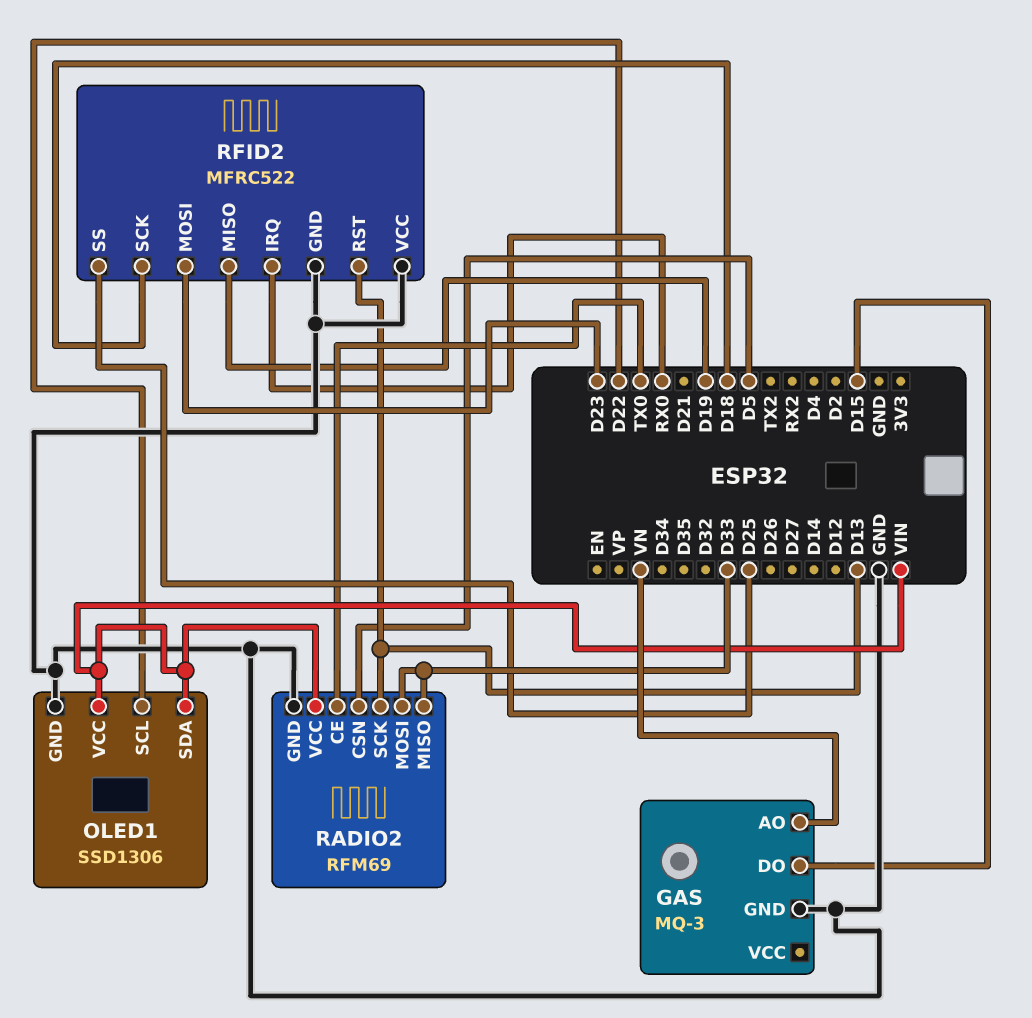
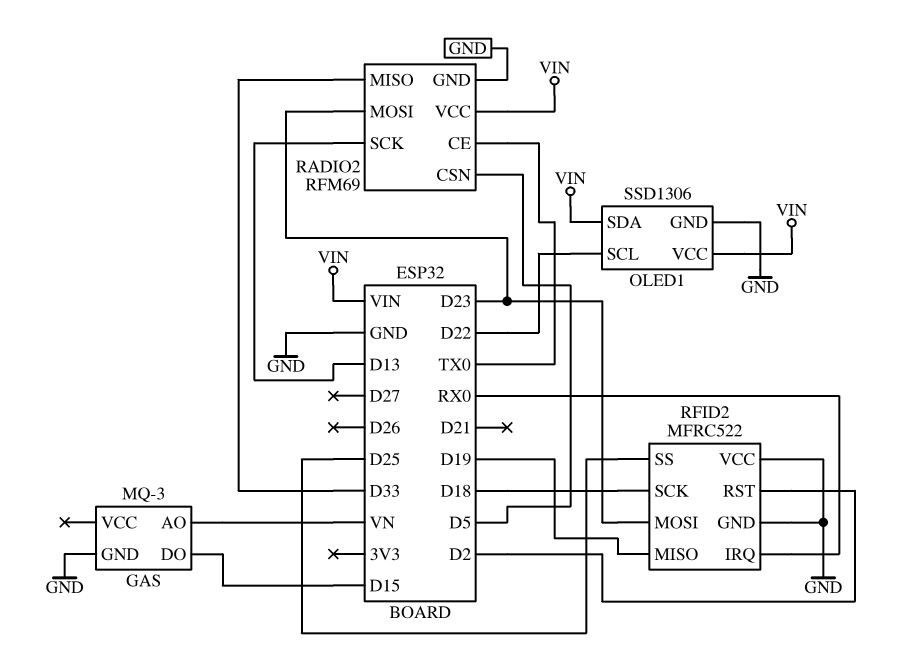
RADIO2 pin MOSI: D33 -> D23
RFID2 pin RST: D13 -> D2

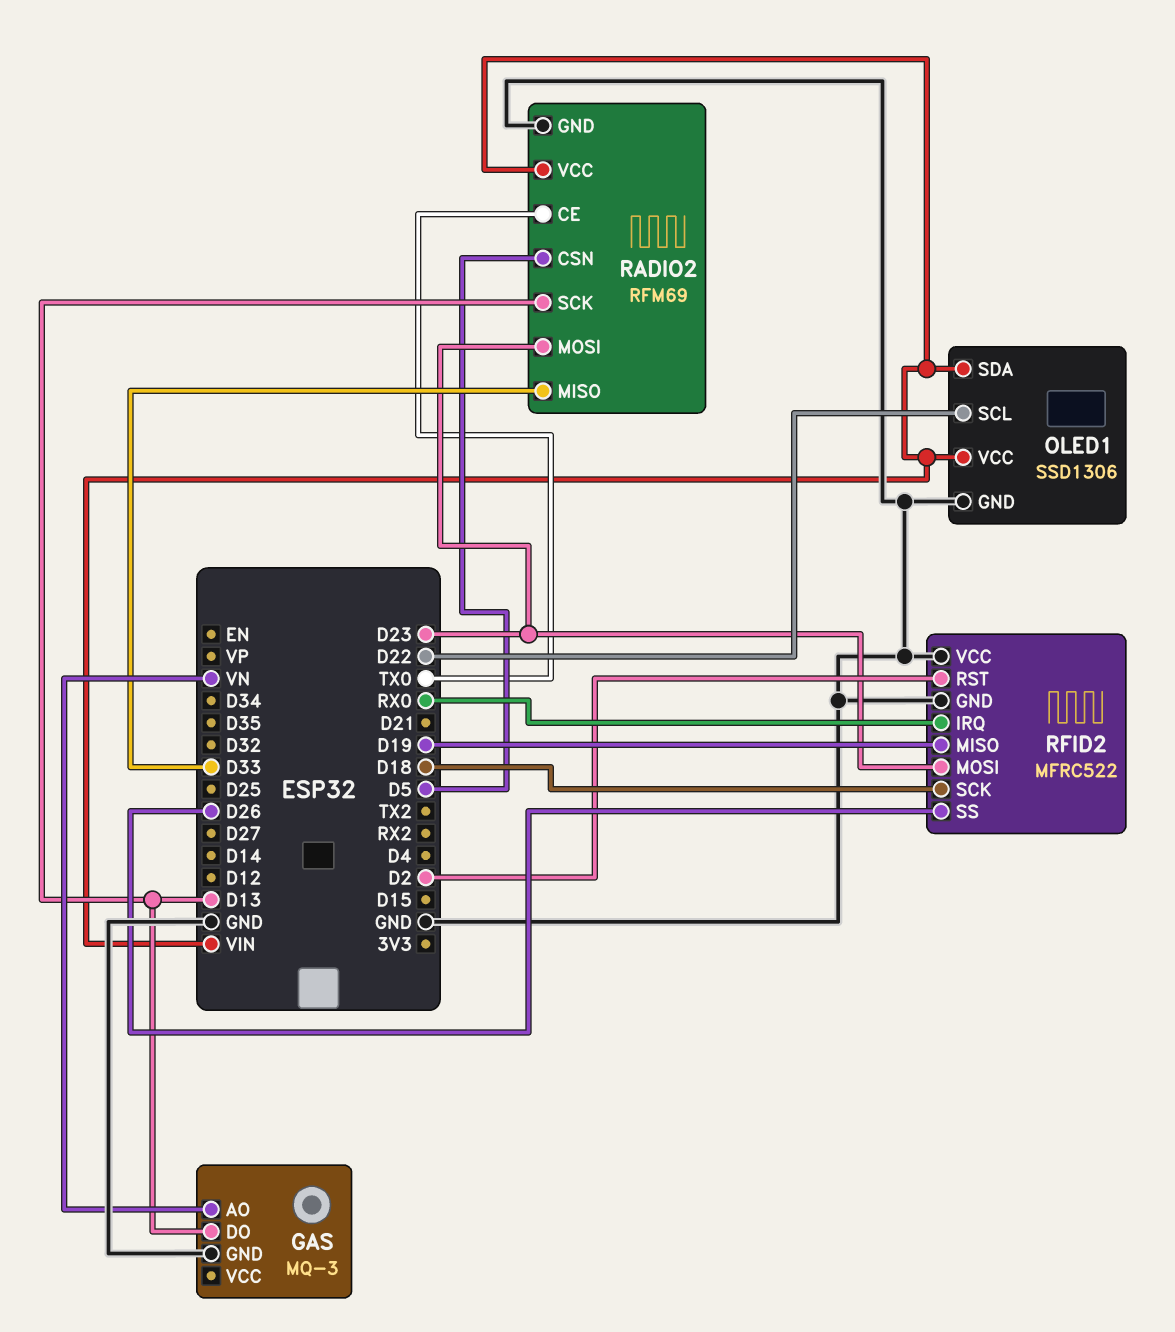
GAS pin DO: D15 -> D13
RFID2 pin SS: D25 -> D26

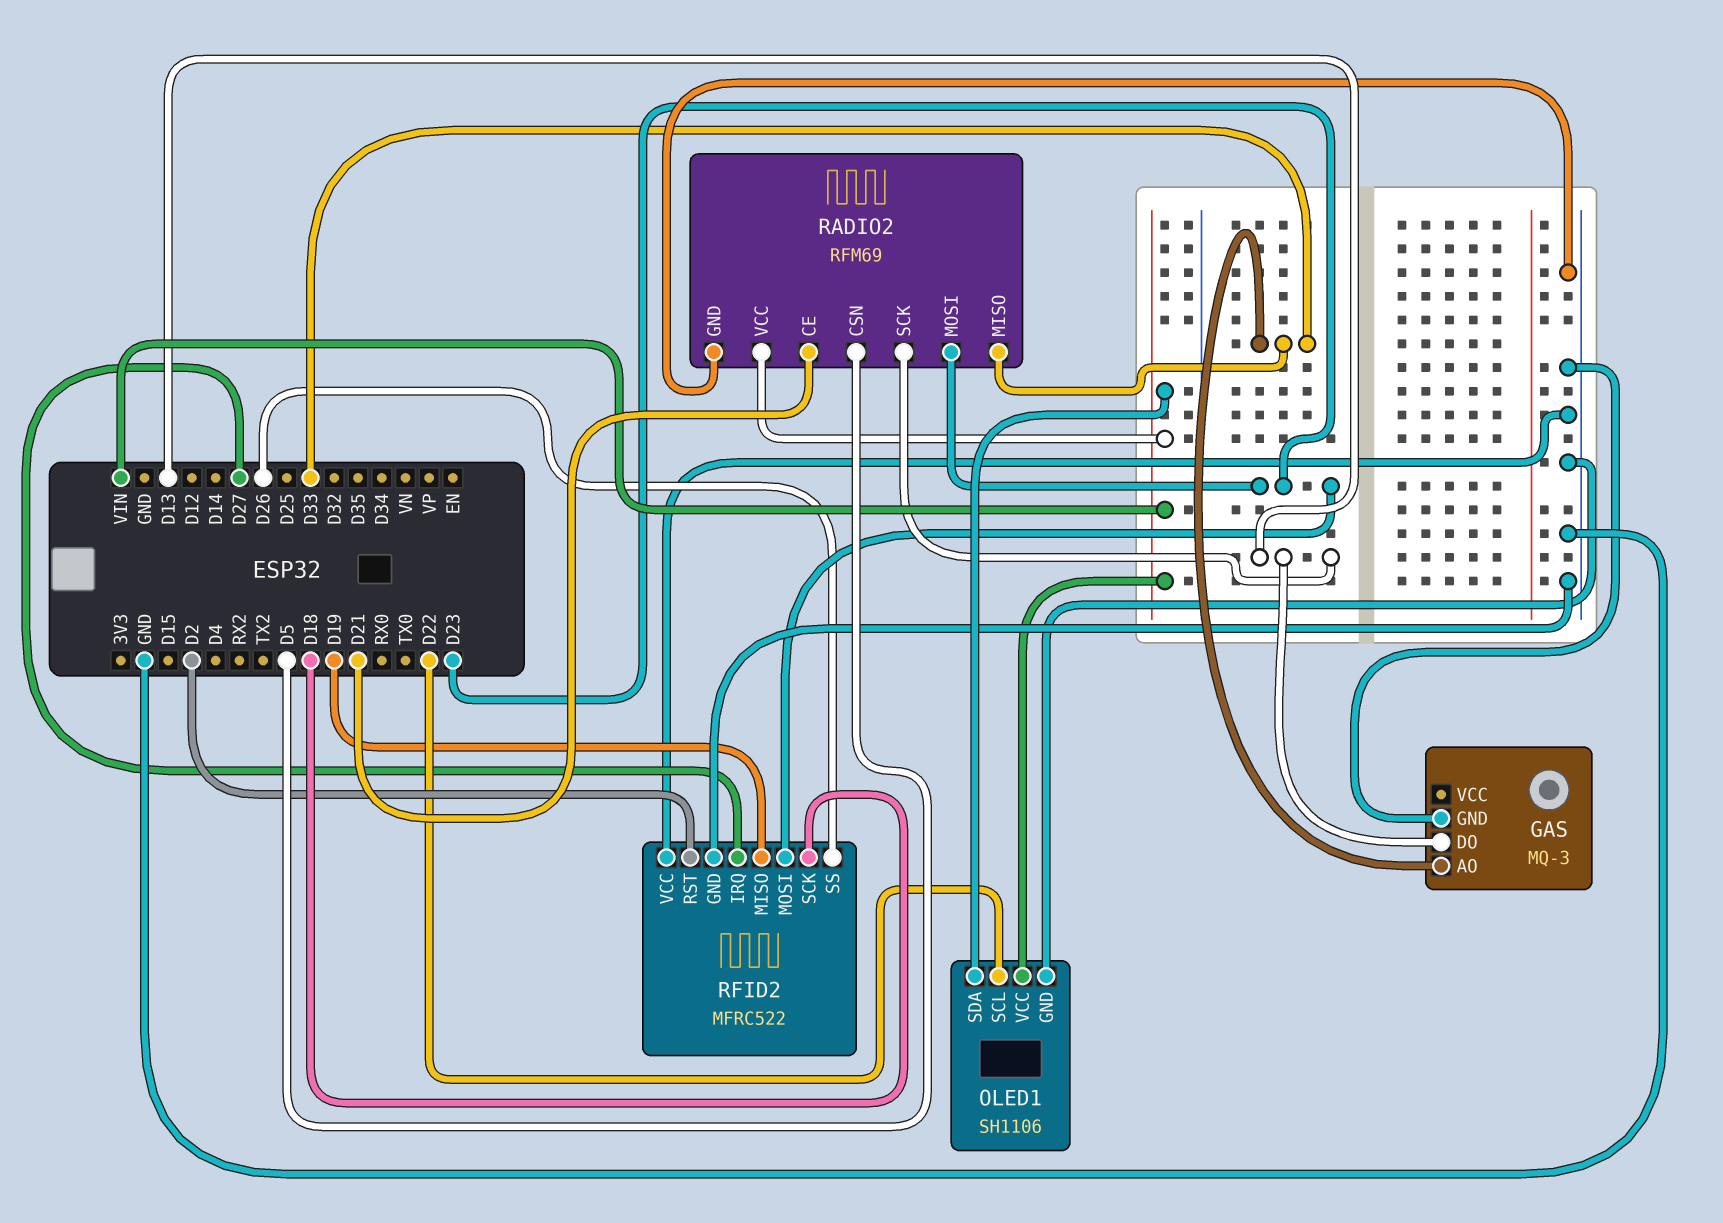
GAS pin AO: VN -> D33
OLED1: SSD1306 -> SH1106
RADIO2 pin CE: TX0 -> D21
RFID2 pin IRQ: RX0 -> D27

